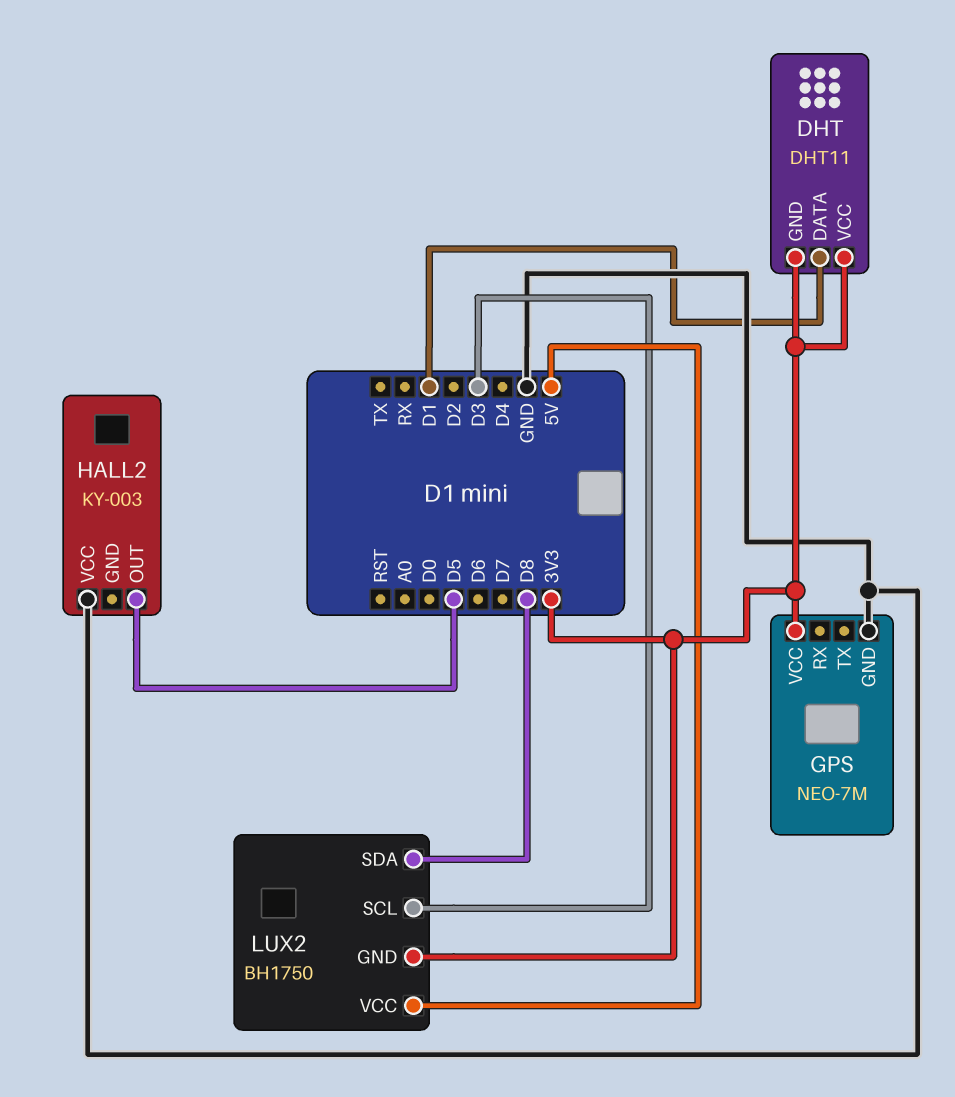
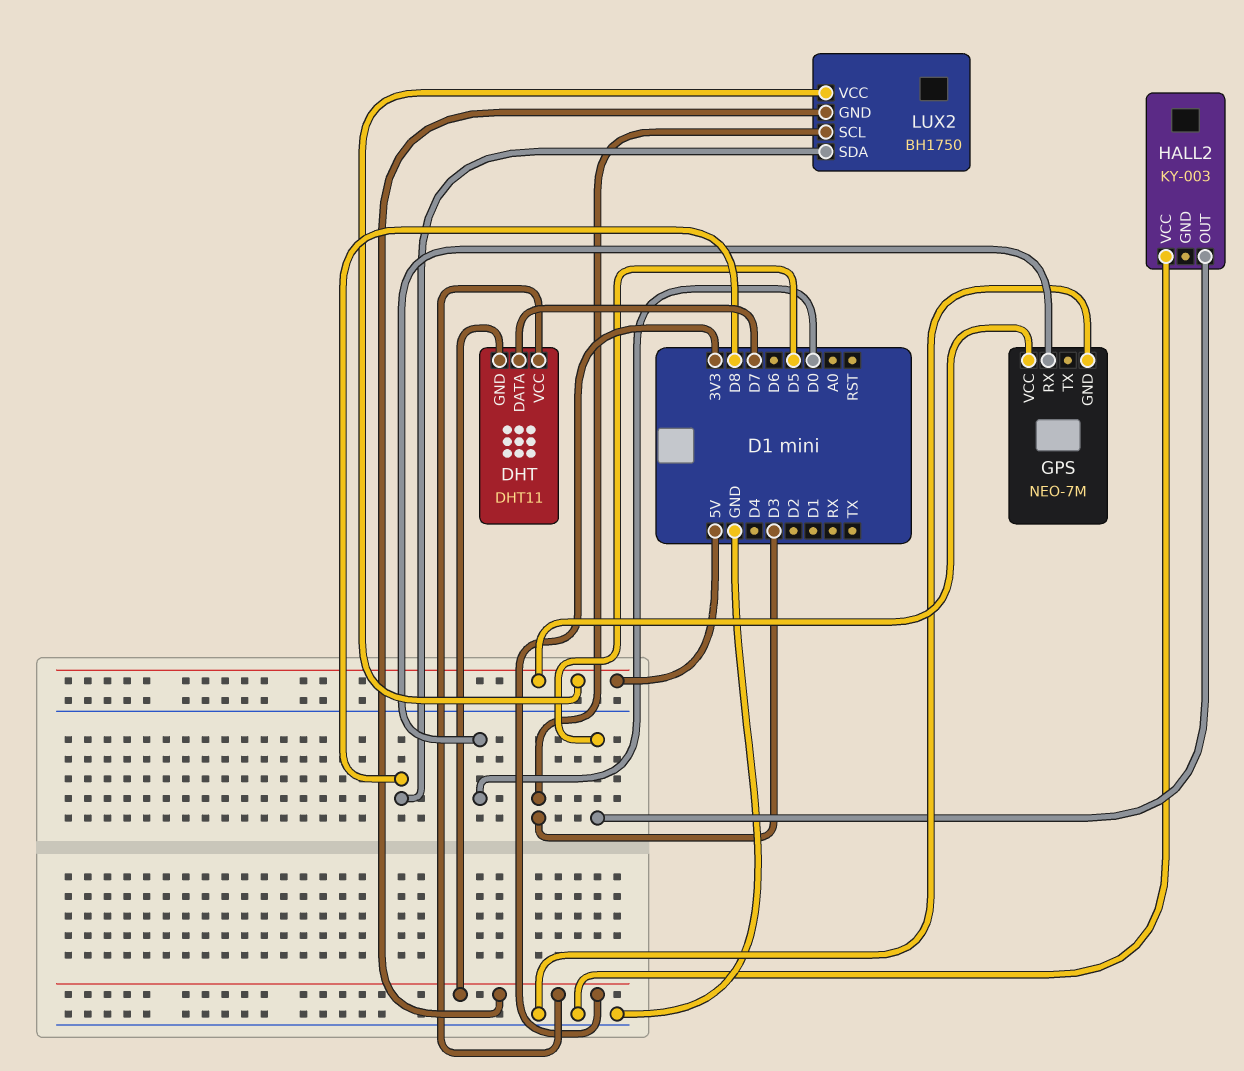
DHT pin DATA: D1 -> D7
GPS pin RX: none -> D0
GPS pin VCC: 3V3 -> 5V

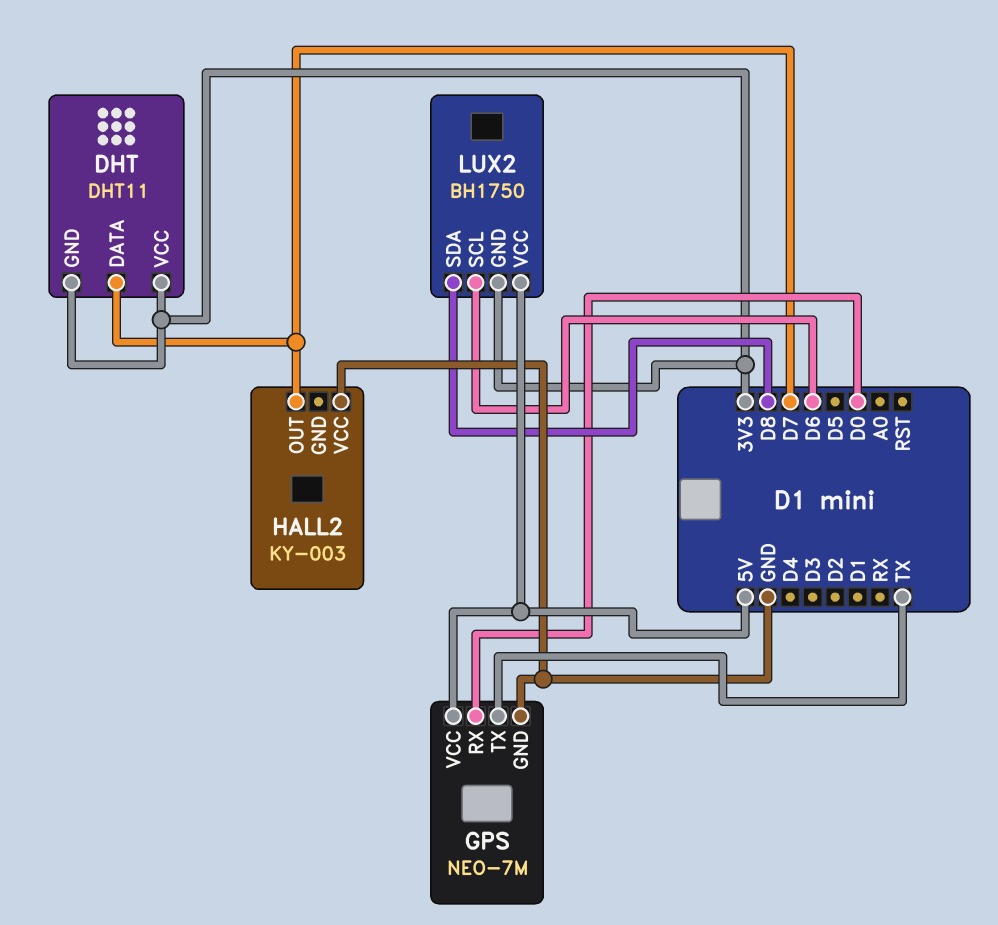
GPS pin TX: none -> TX
HALL2 pin OUT: D5 -> D7
LUX2 pin SCL: D3 -> D6

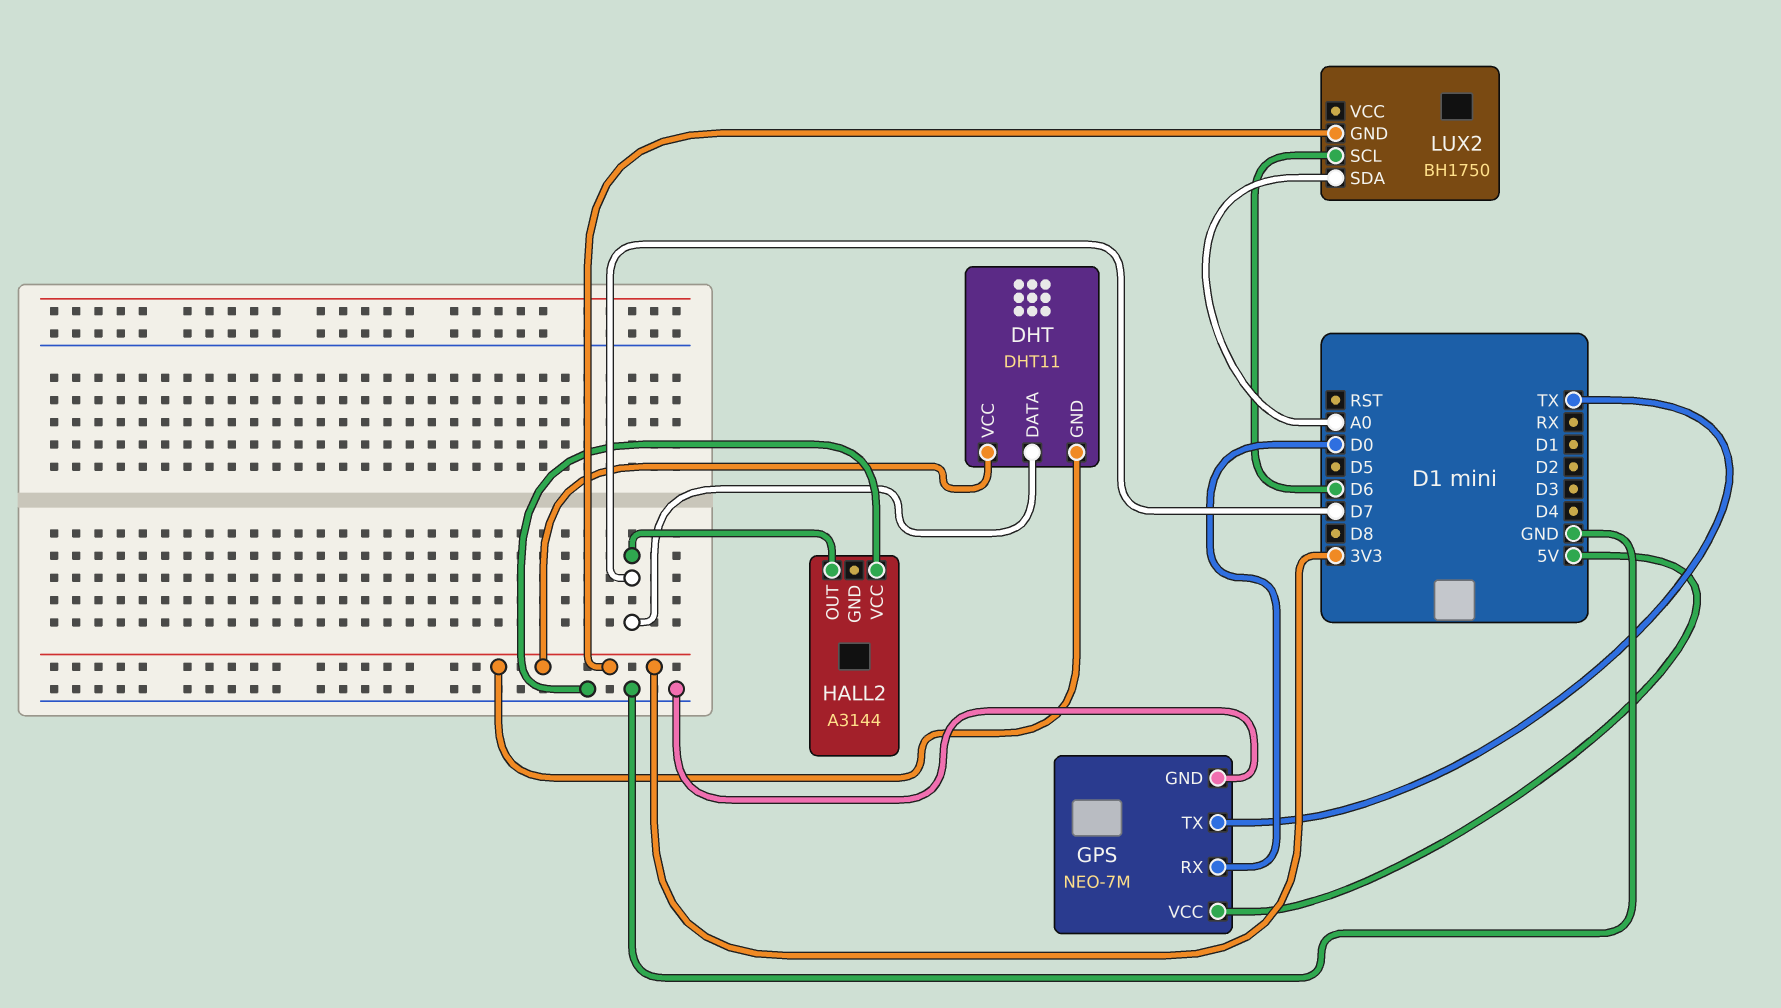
HALL2: KY-003 -> A3144
LUX2 pin SDA: D8 -> A0
LUX2 pin VCC: 5V -> none

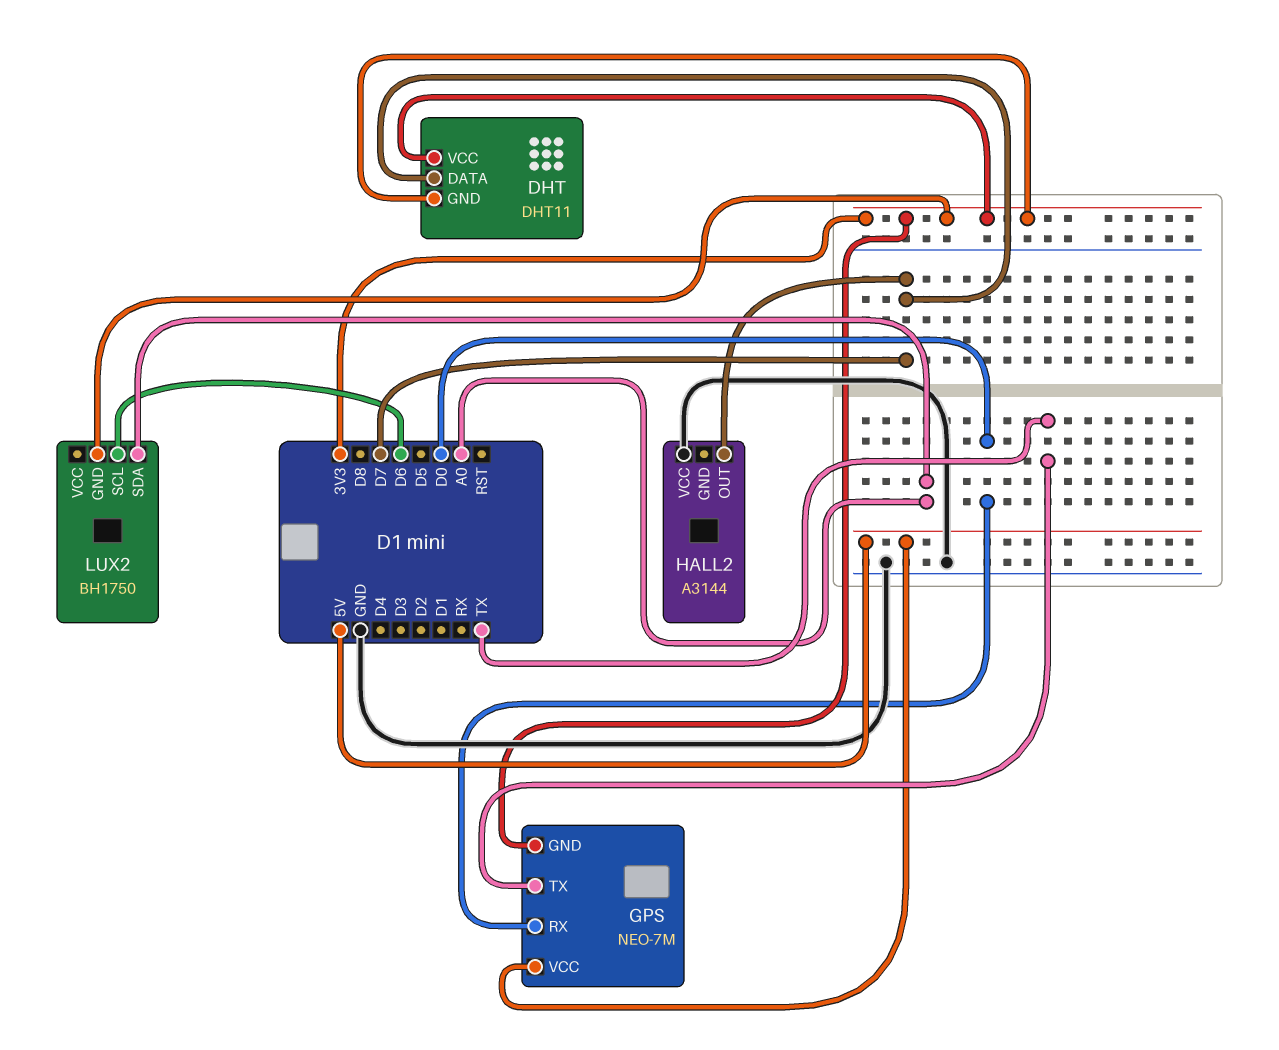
GPS pin GND: GND -> 3V3

